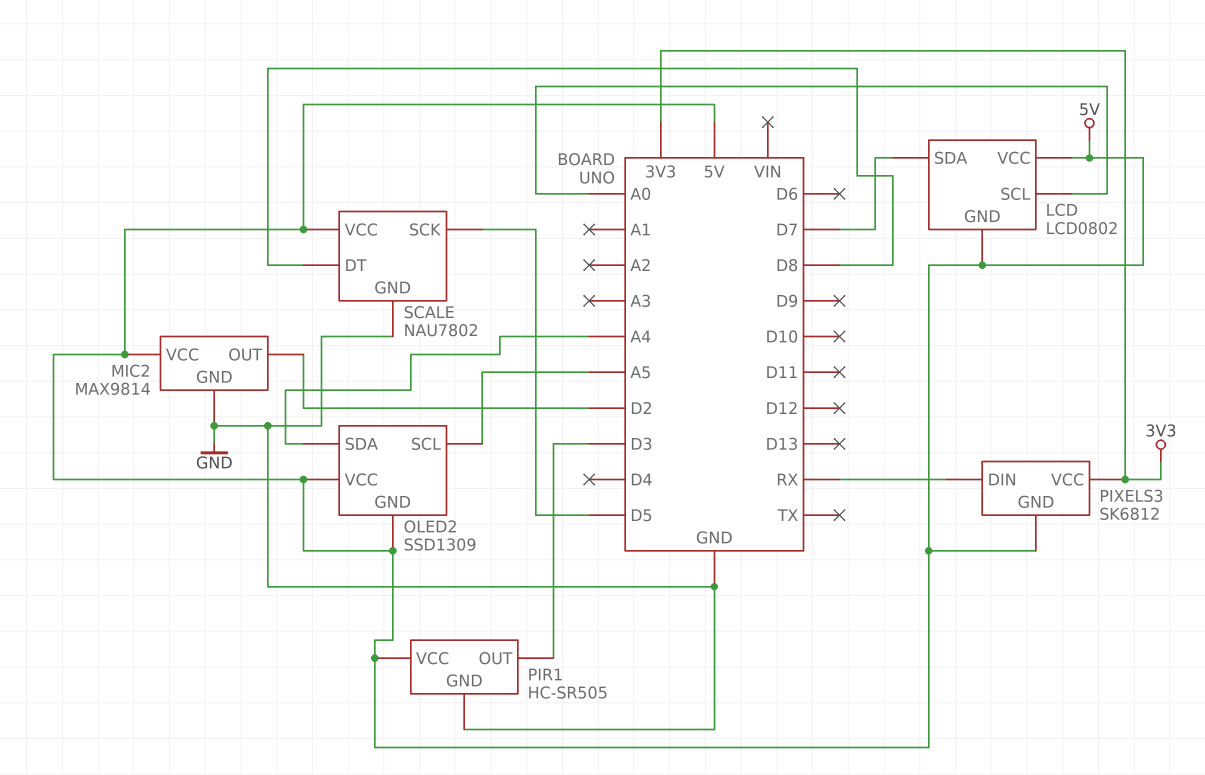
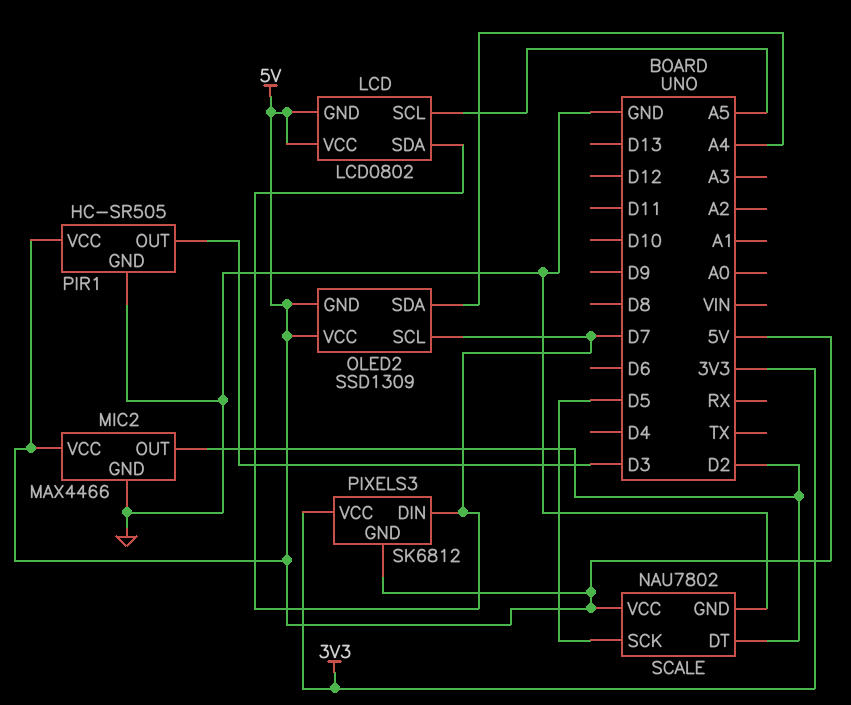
LCD pin SCL: A0 -> A5
MIC2: MAX9814 -> MAX4466
OLED2 pin SCL: A5 -> D7
PIXELS3 pin DIN: RX -> D7
SCALE pin DT: D8 -> D2

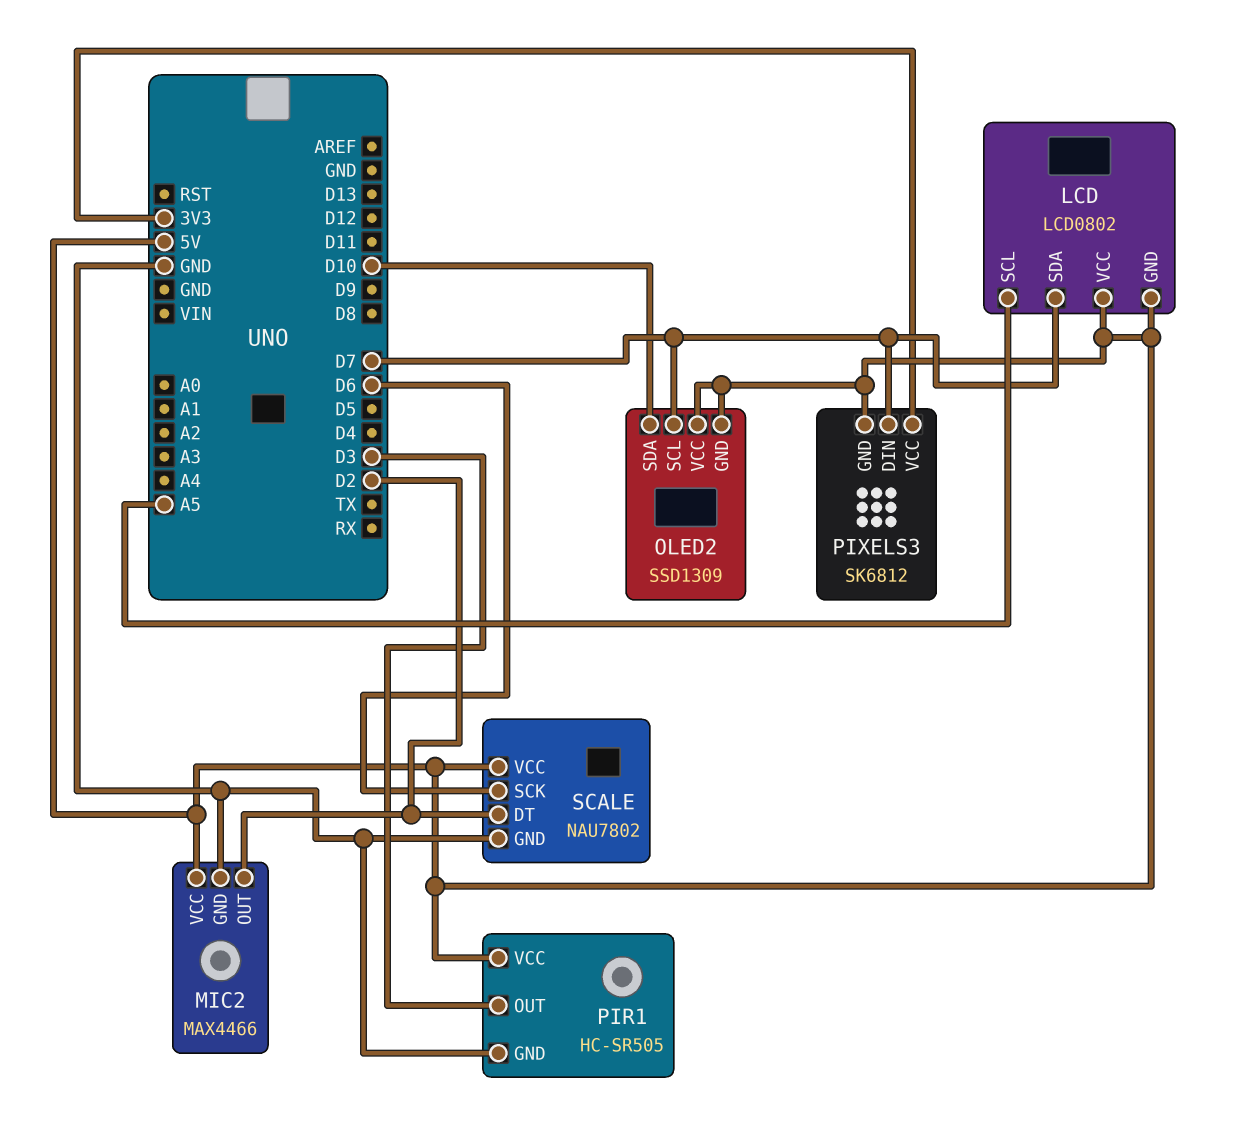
OLED2 pin SDA: A4 -> D10
SCALE pin SCK: D5 -> D6

